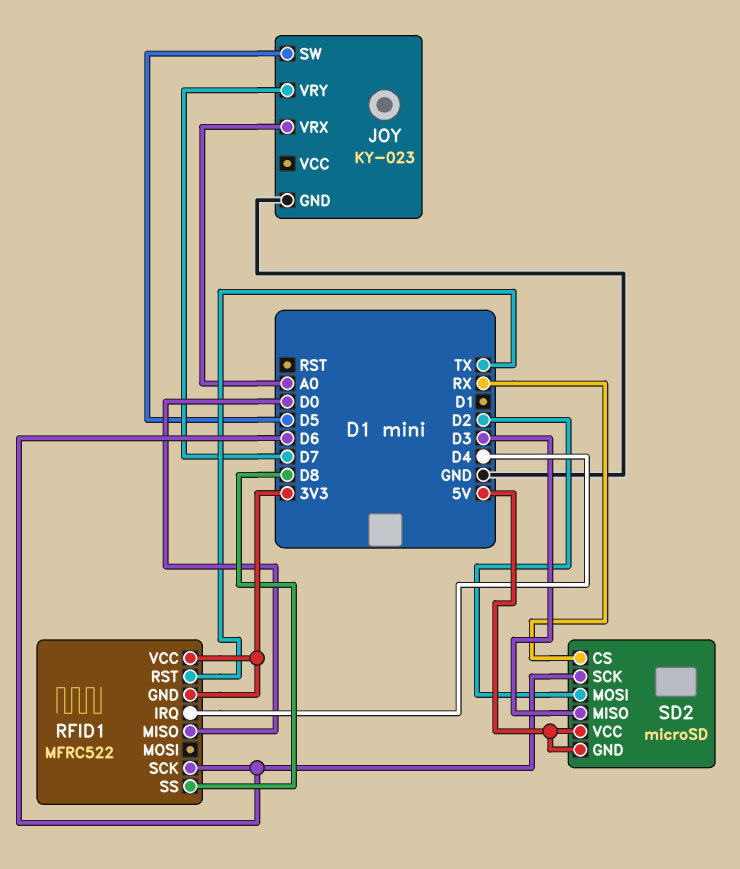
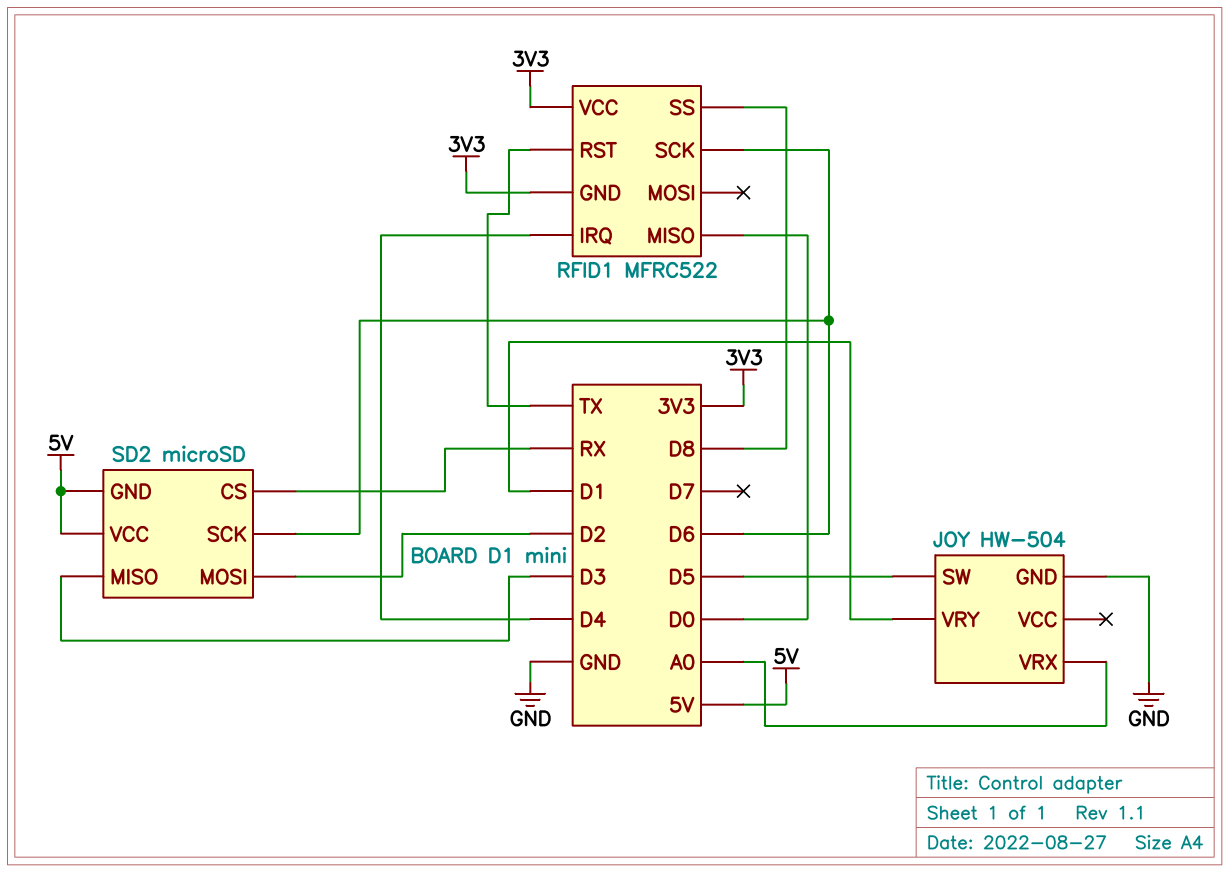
JOY: KY-023 -> HW-504
JOY pin VRY: D7 -> D1

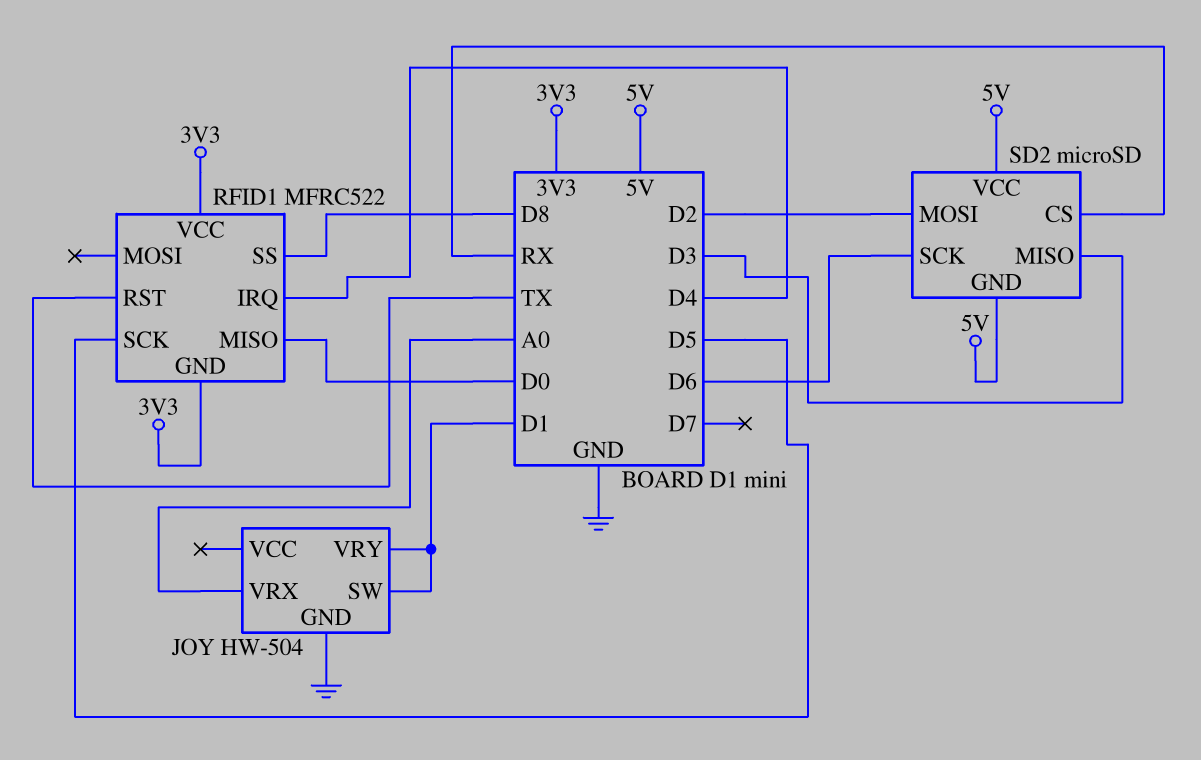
JOY pin SW: D5 -> D1
RFID1 pin SCK: D6 -> D5

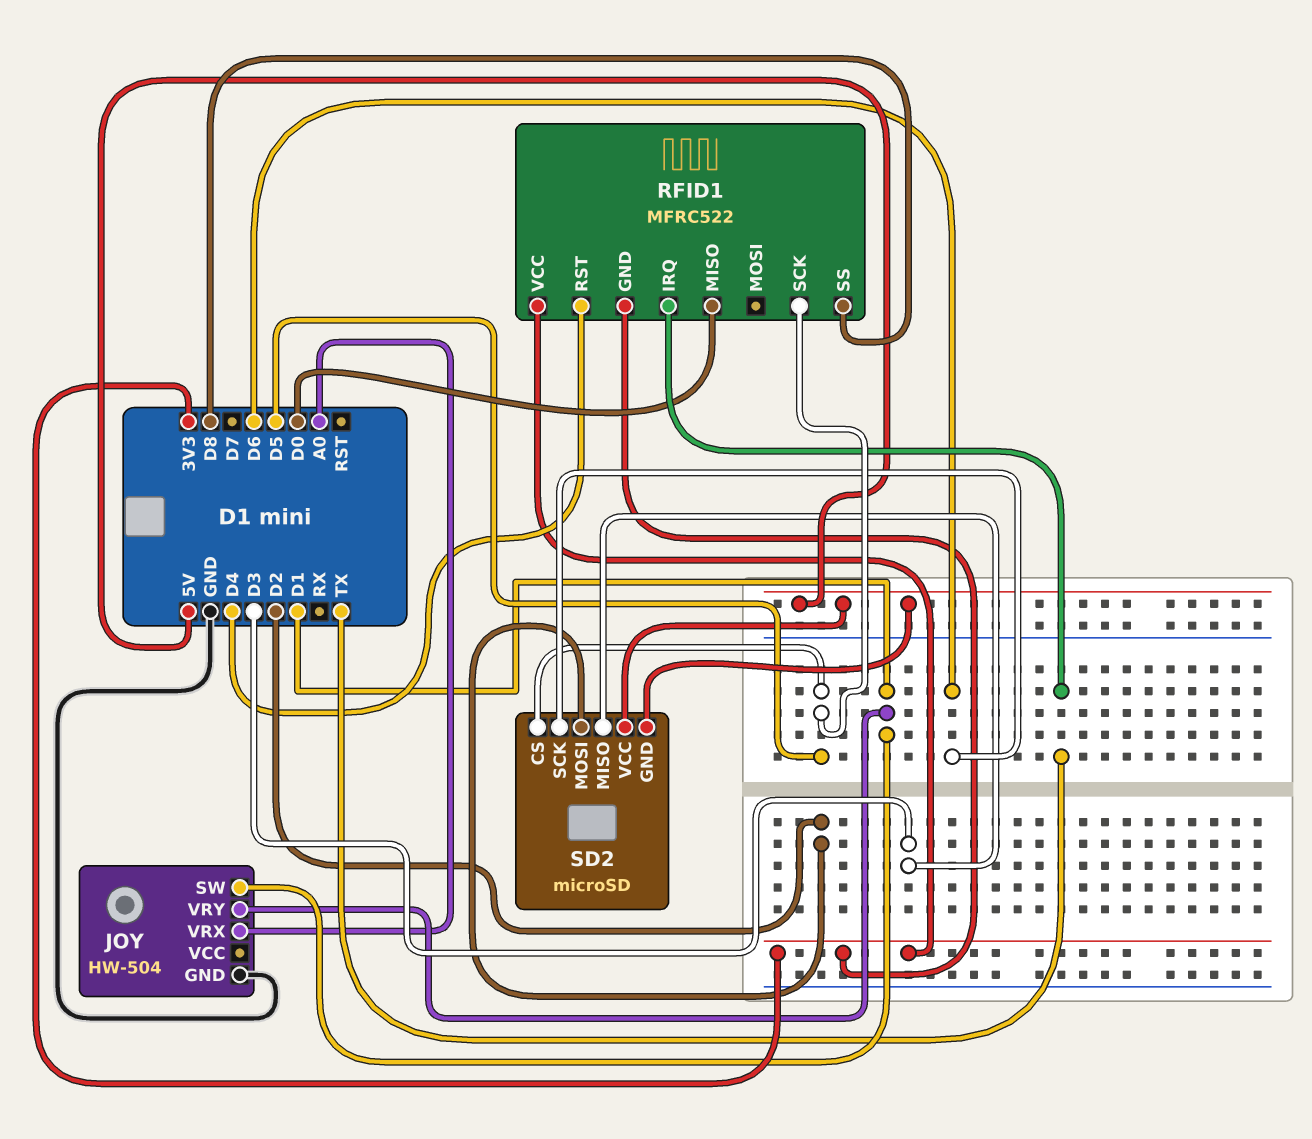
RFID1 pin IRQ: D4 -> TX
RFID1 pin RST: TX -> D4
SD2 pin CS: RX -> D5

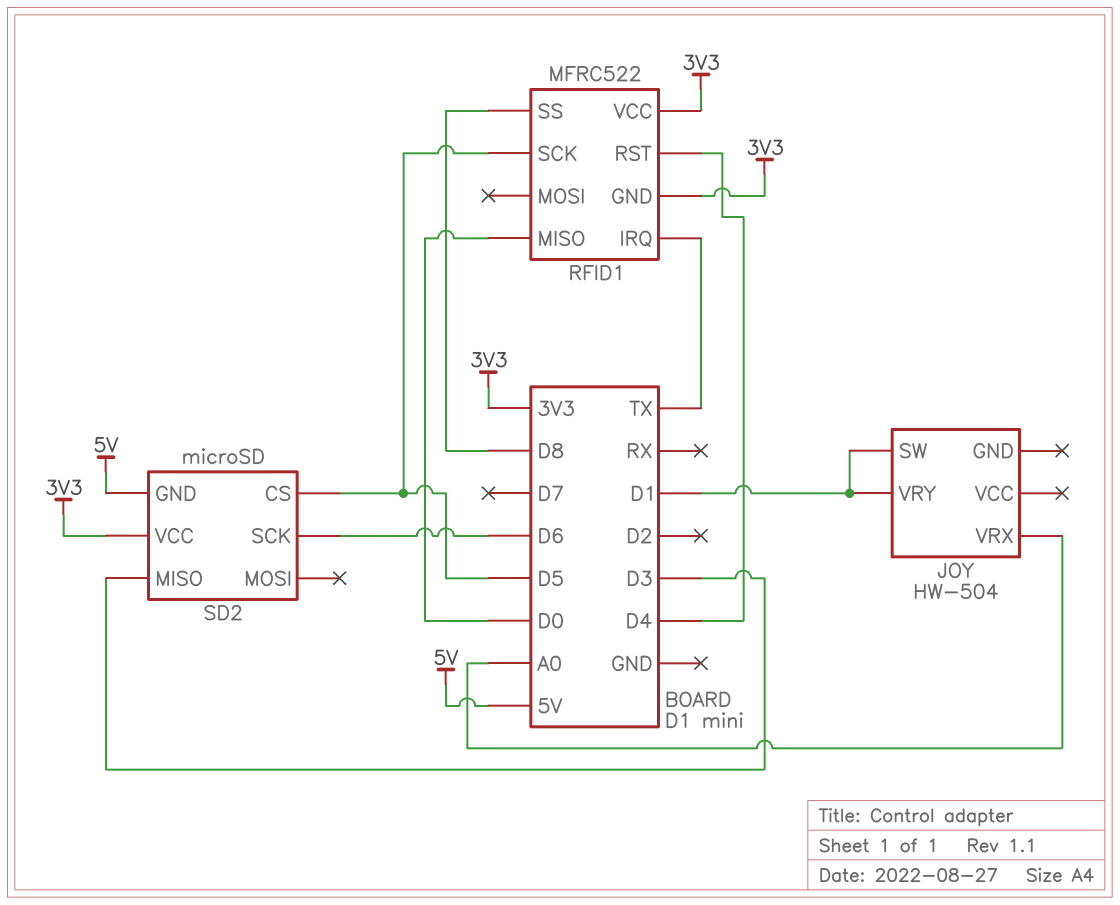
JOY pin GND: GND -> none
SD2 pin MOSI: D2 -> none
SD2 pin VCC: 5V -> 3V3

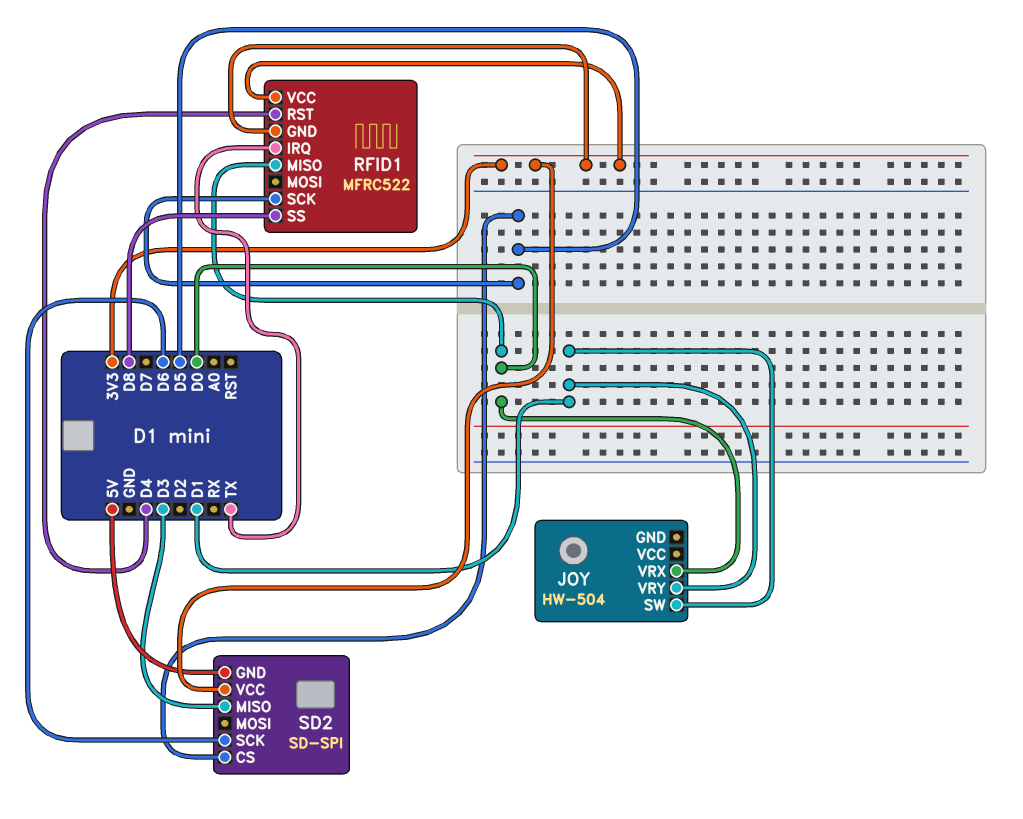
JOY pin VRX: A0 -> D0
SD2: microSD -> SD-SPI

